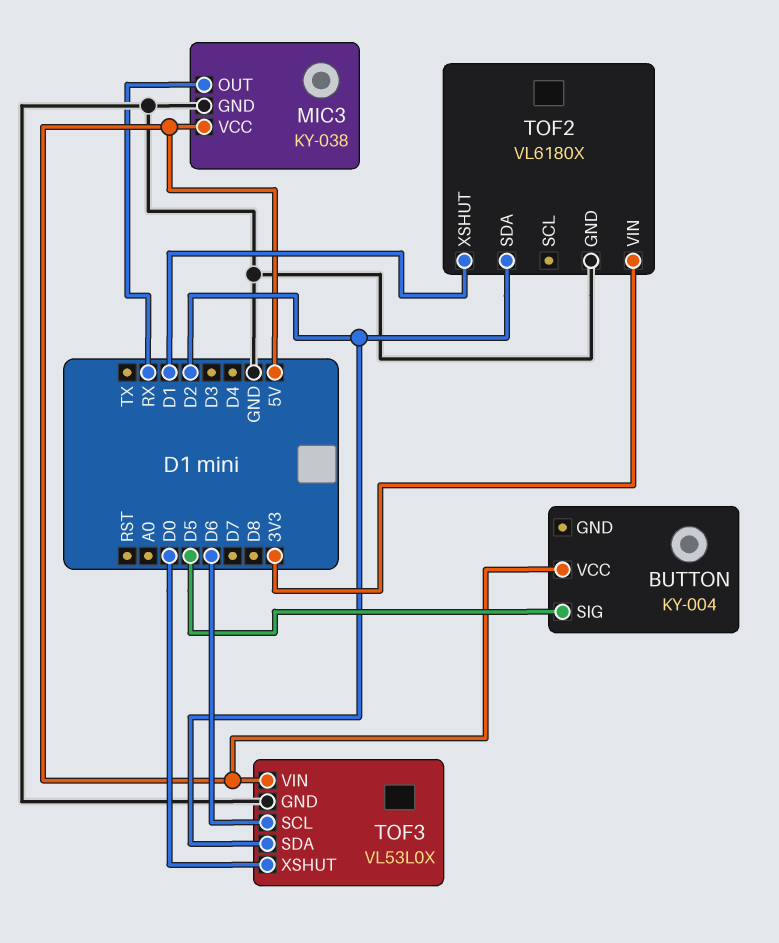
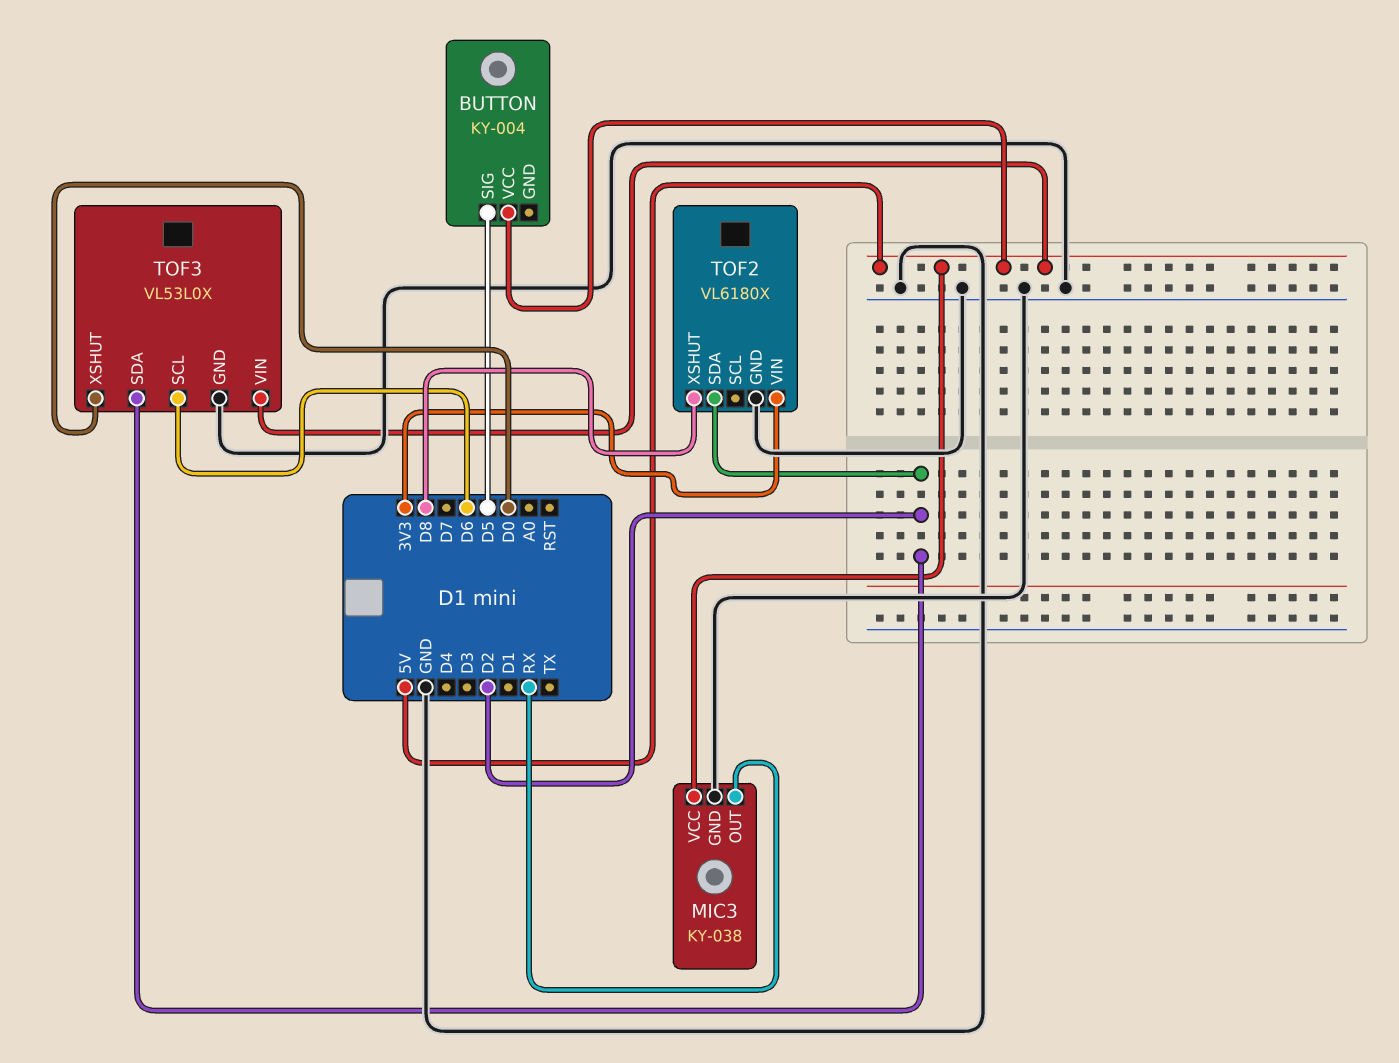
TOF2 pin XSHUT: D1 -> D8

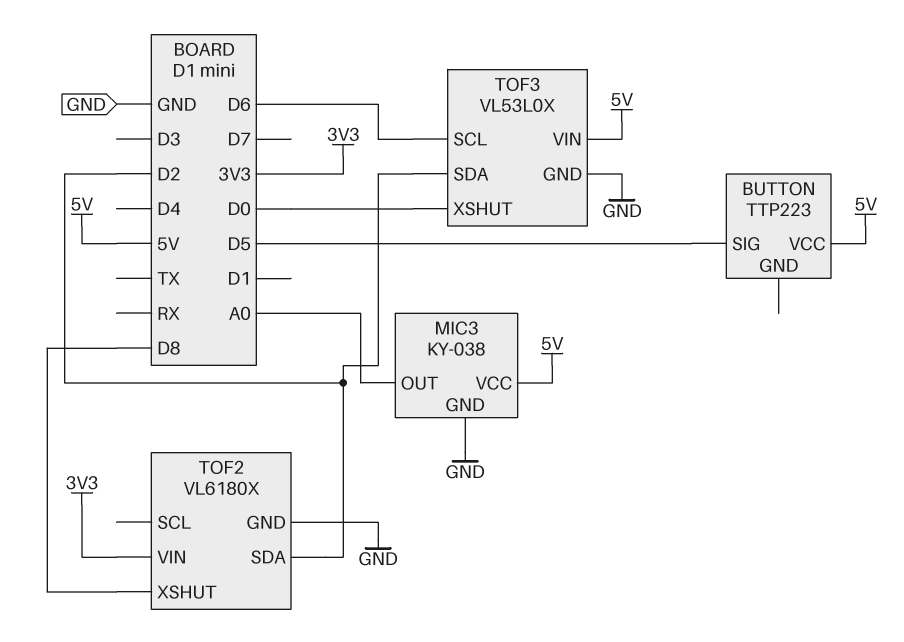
BUTTON: KY-004 -> TTP223
MIC3 pin OUT: RX -> A0

